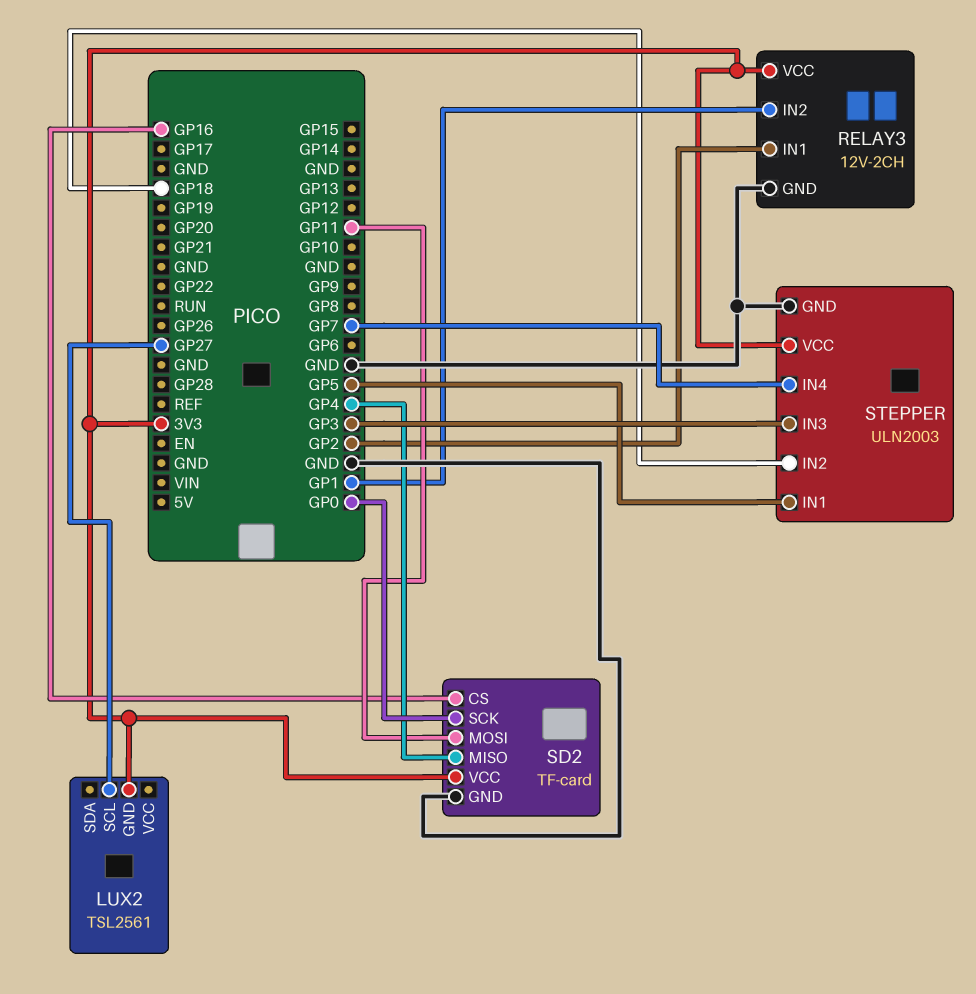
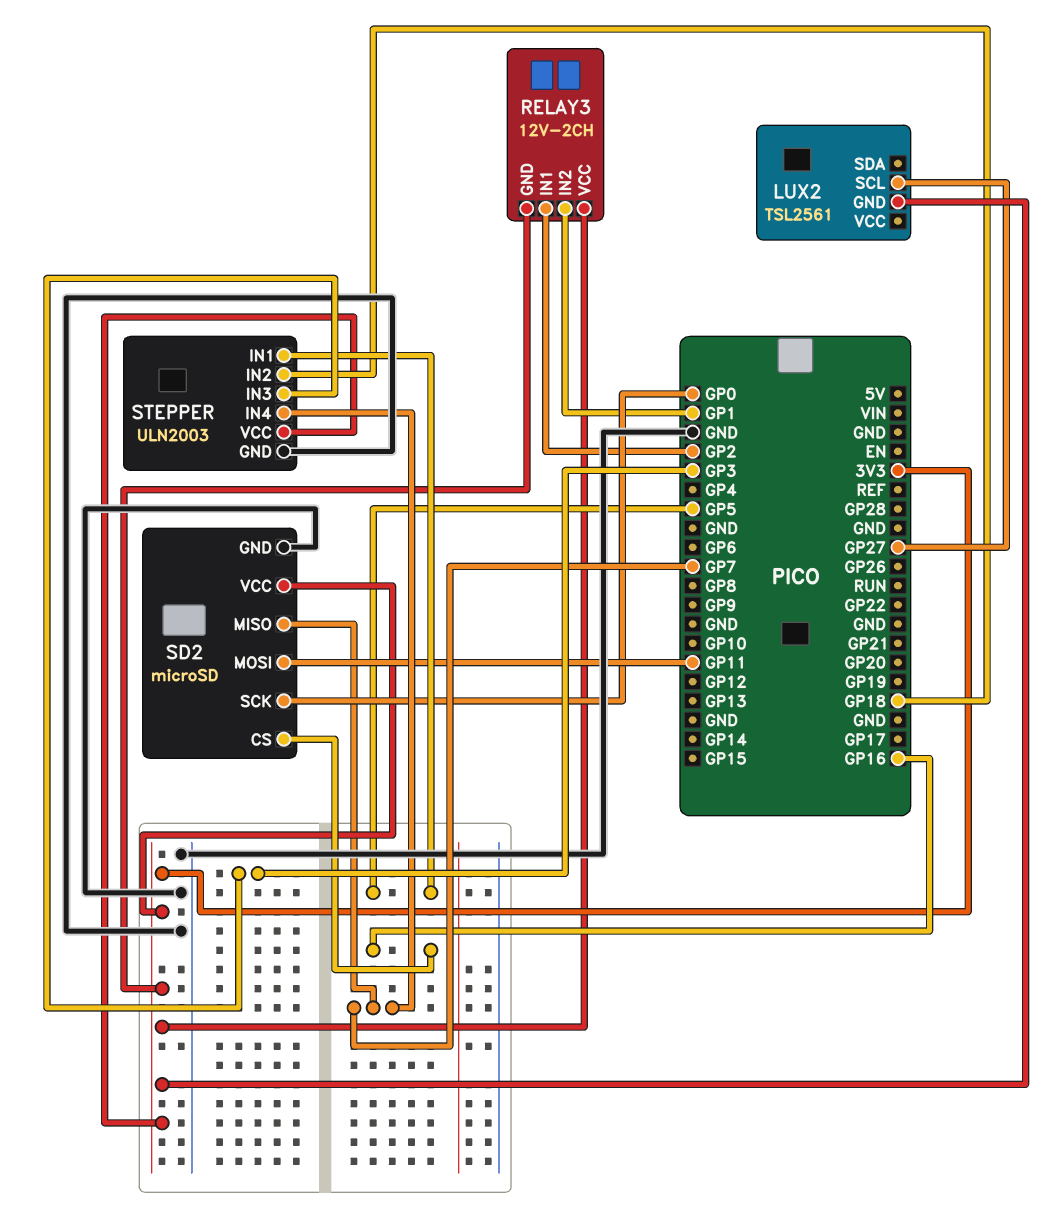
RELAY3 pin GND: GND -> 3V3
SD2: TF-card -> microSD
SD2 pin MISO: GP4 -> GP7

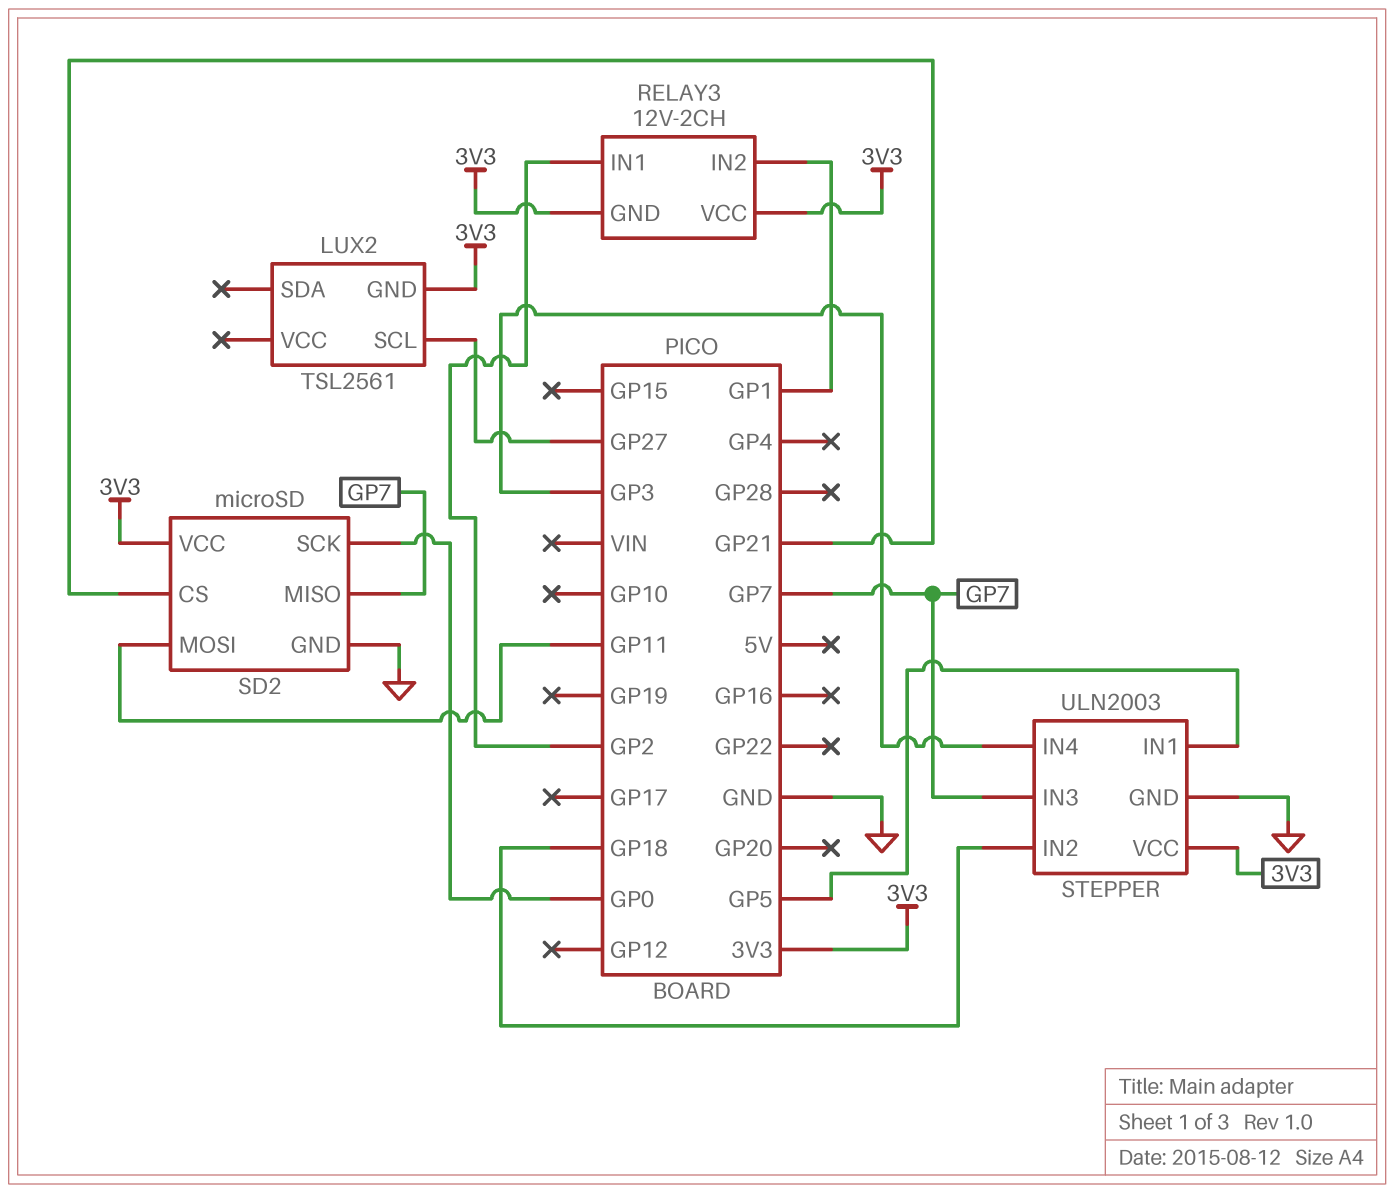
SD2 pin CS: GP16 -> GP21
STEPPER pin IN3: GP3 -> GP7
STEPPER pin IN4: GP7 -> GP3

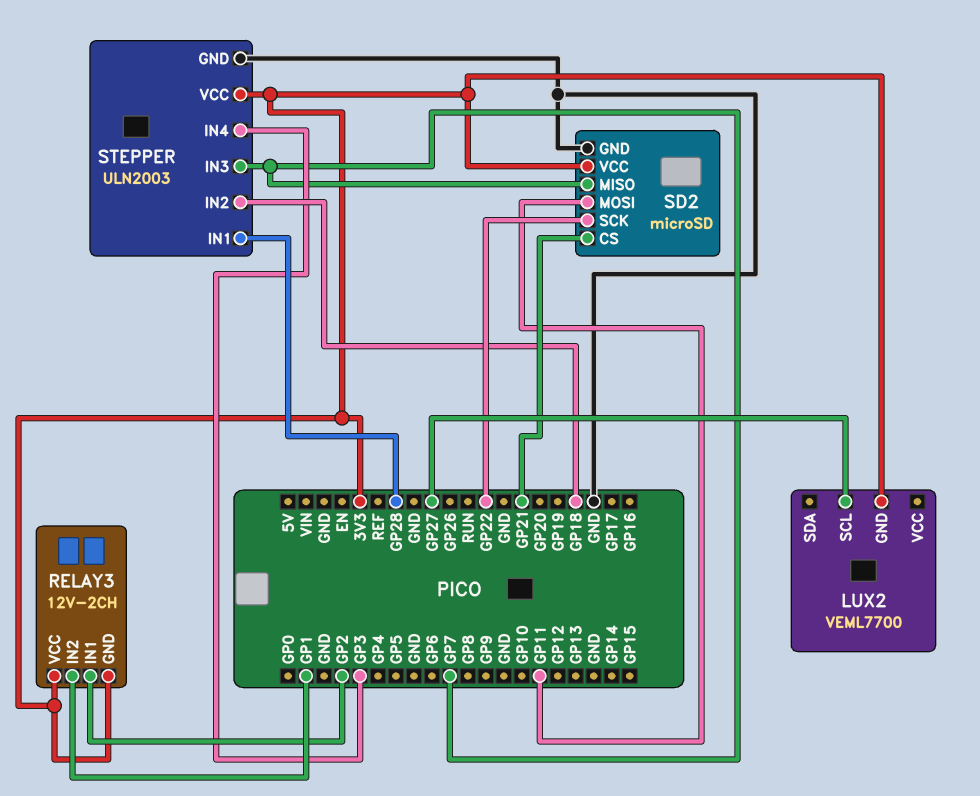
LUX2: TSL2561 -> VEML7700
SD2 pin SCK: GP0 -> GP22
STEPPER pin IN1: GP5 -> GP28

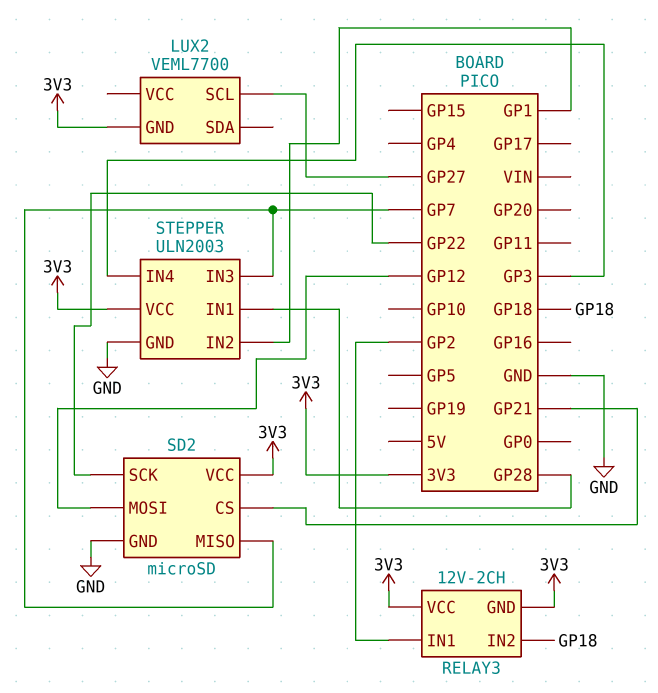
RELAY3 pin IN2: GP1 -> GP18
SD2 pin MOSI: GP11 -> GP12
STEPPER pin IN2: GP18 -> GP1

